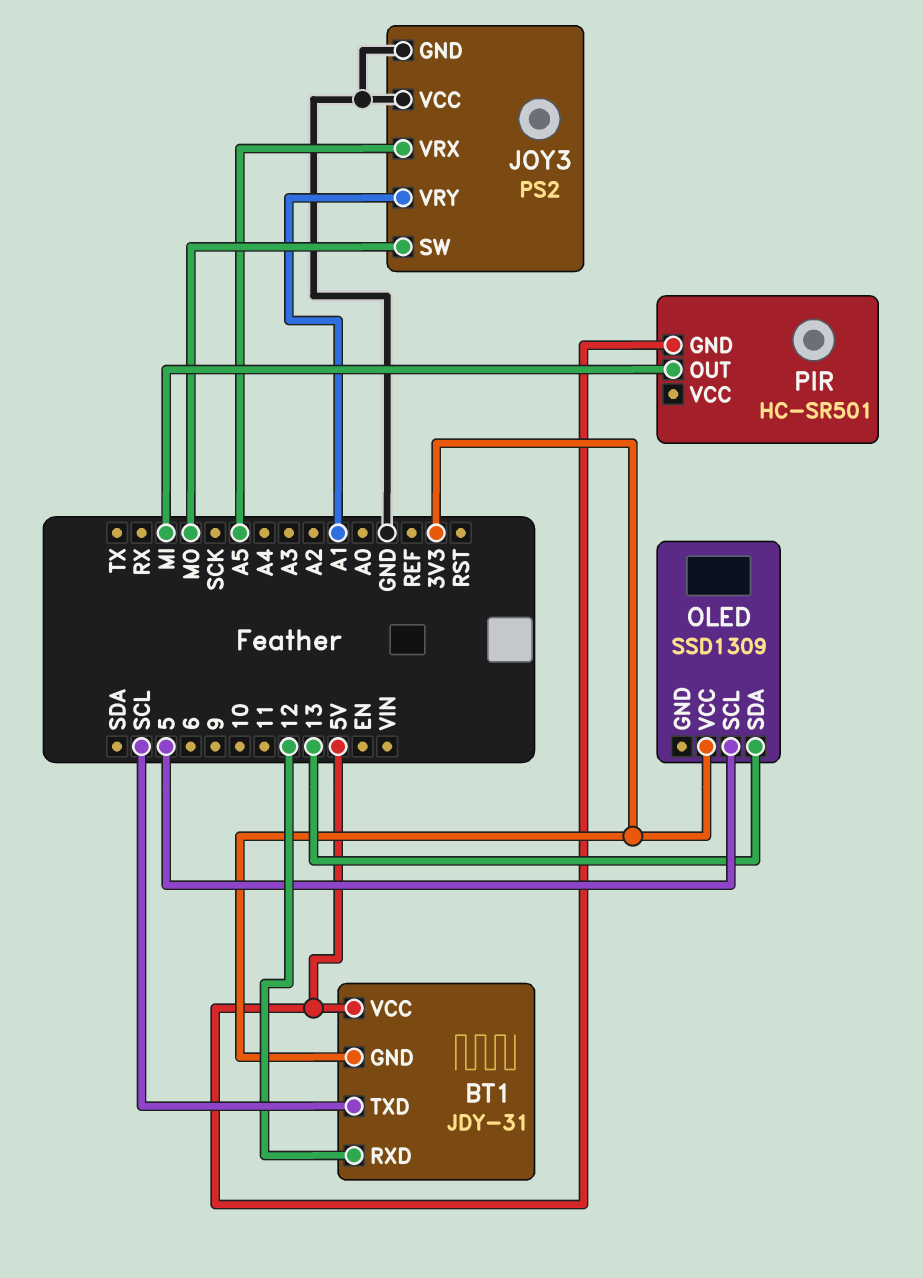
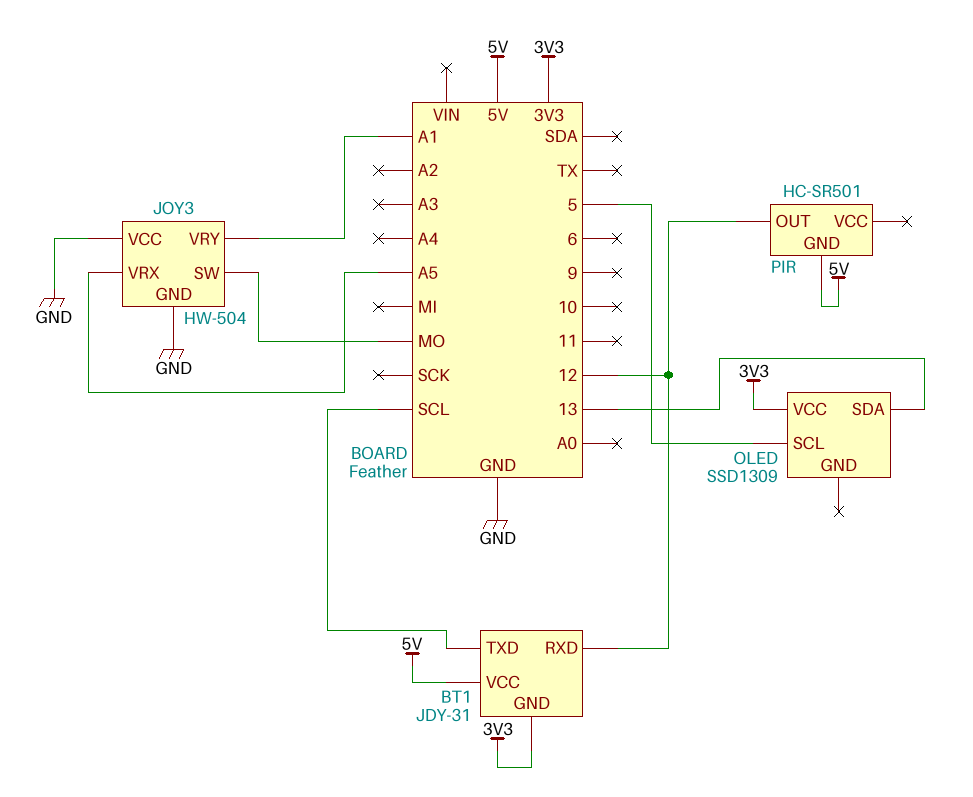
JOY3: PS2 -> HW-504
PIR pin OUT: MI -> 12

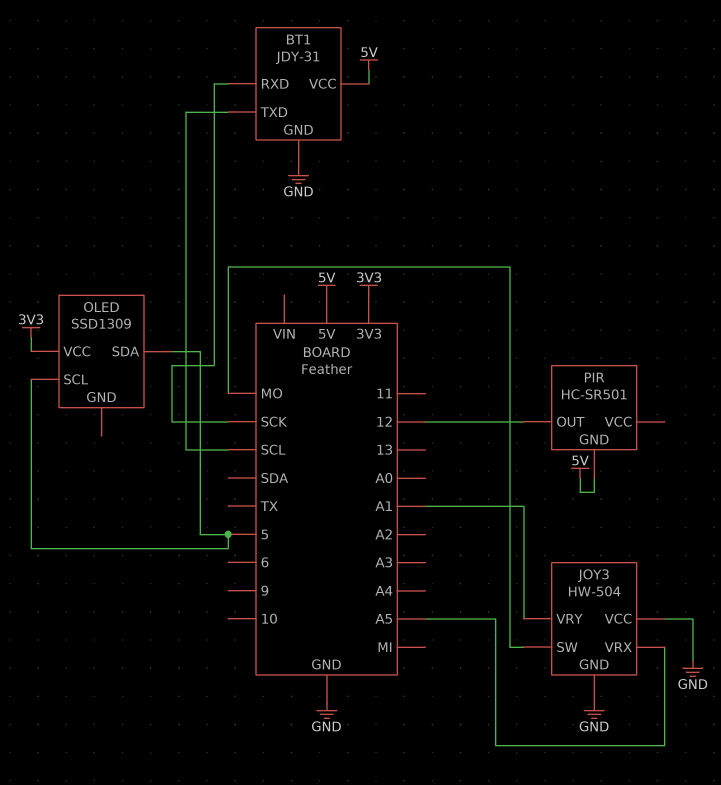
BT1 pin GND: 3V3 -> GND
BT1 pin RXD: 12 -> SCK
OLED pin SDA: 13 -> 5

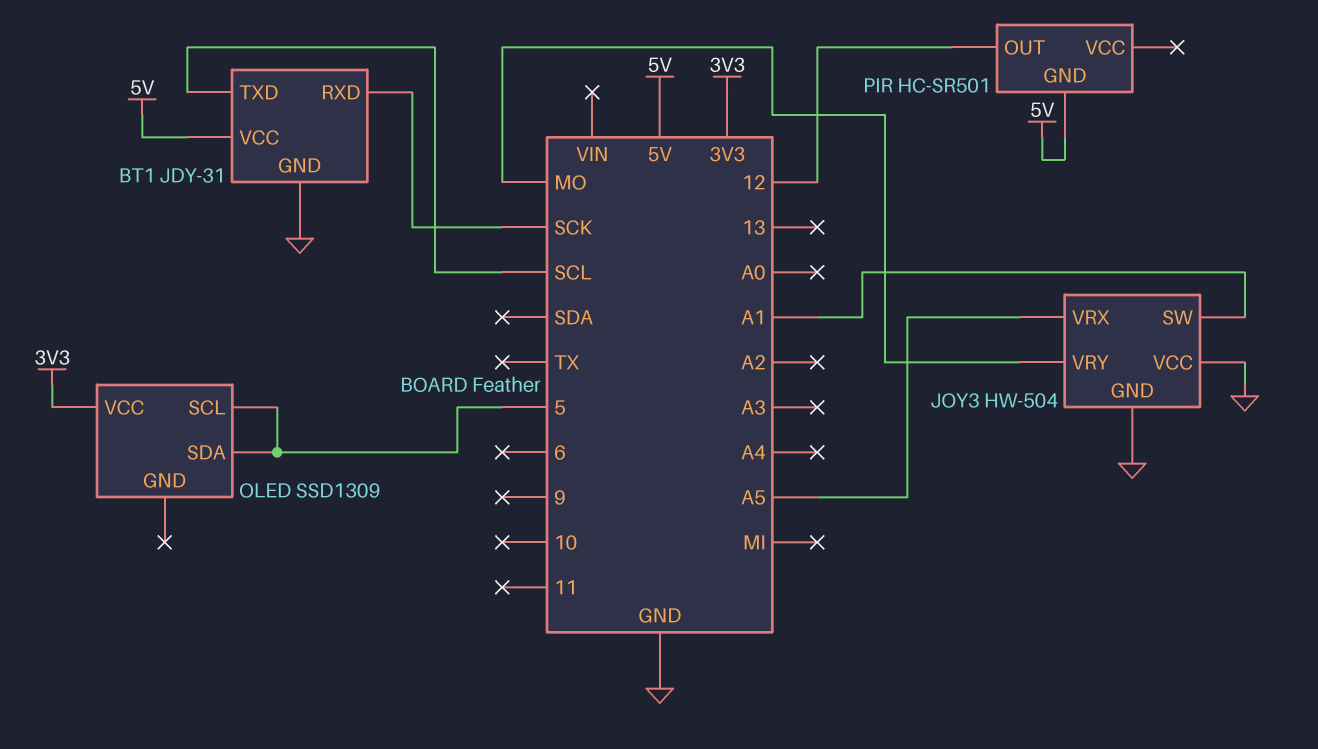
JOY3 pin SW: MO -> A1
JOY3 pin VRY: A1 -> MO

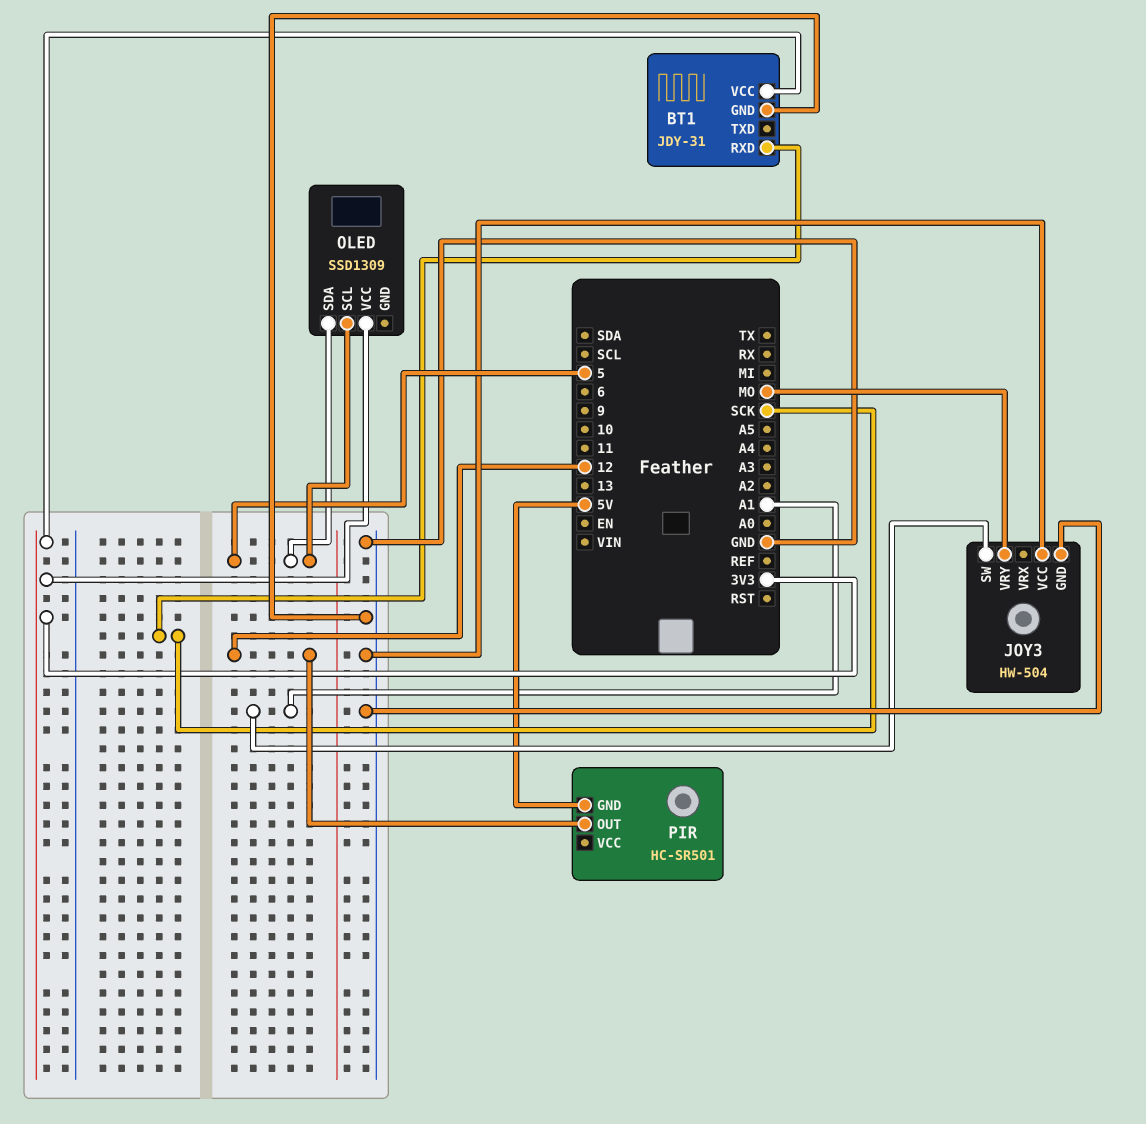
BT1 pin TXD: SCL -> none
BT1 pin VCC: 5V -> 3V3
JOY3 pin VRX: A5 -> none

